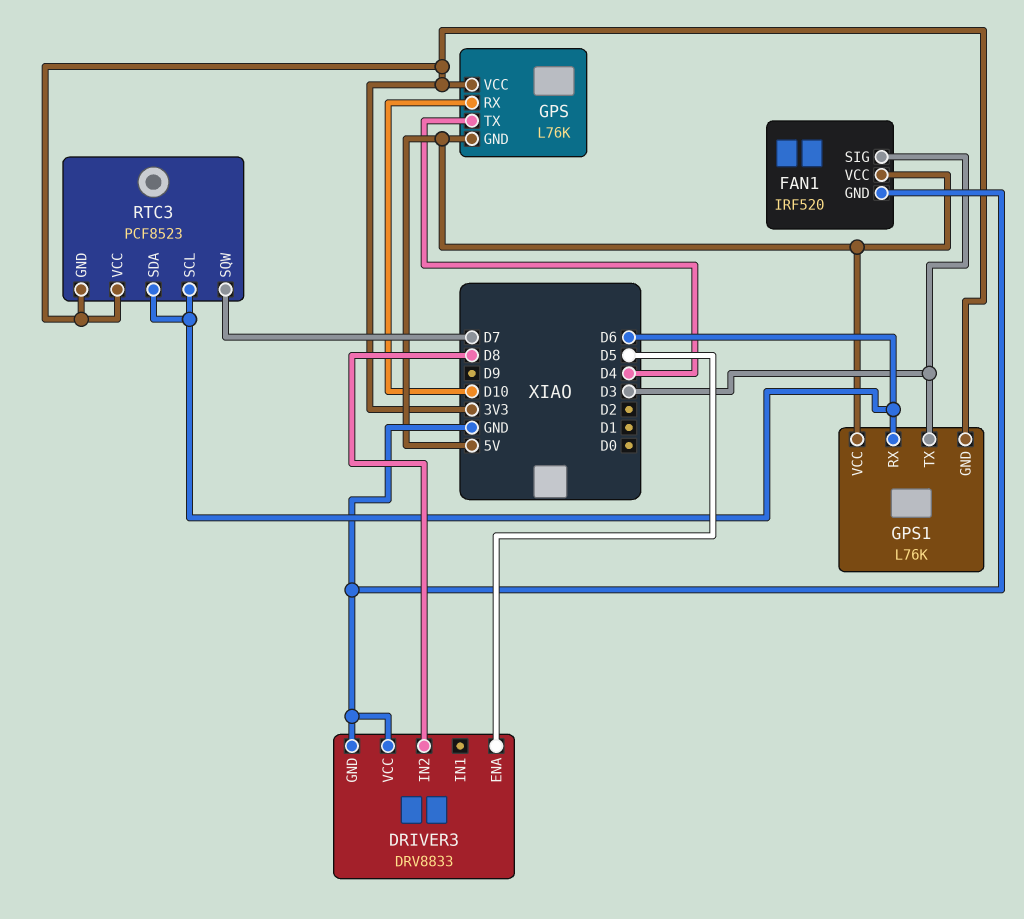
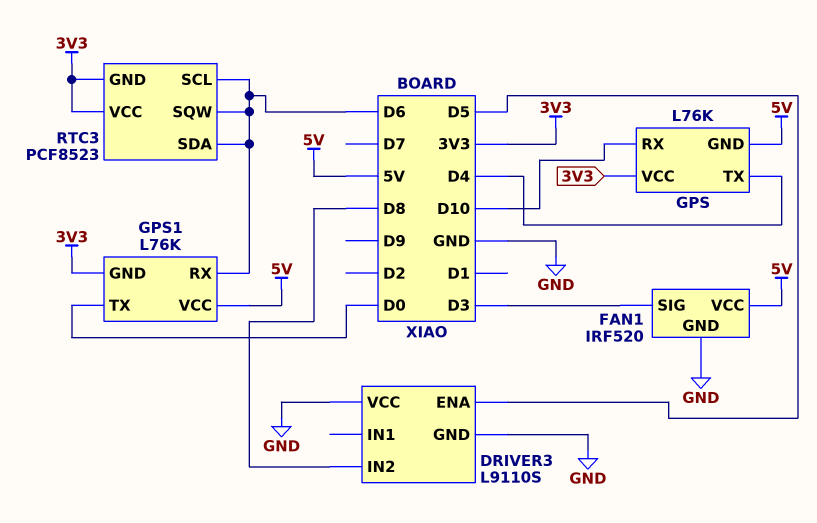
DRIVER3: DRV8833 -> L9110S
GPS1 pin TX: D3 -> D0
RTC3 pin SQW: D7 -> D6

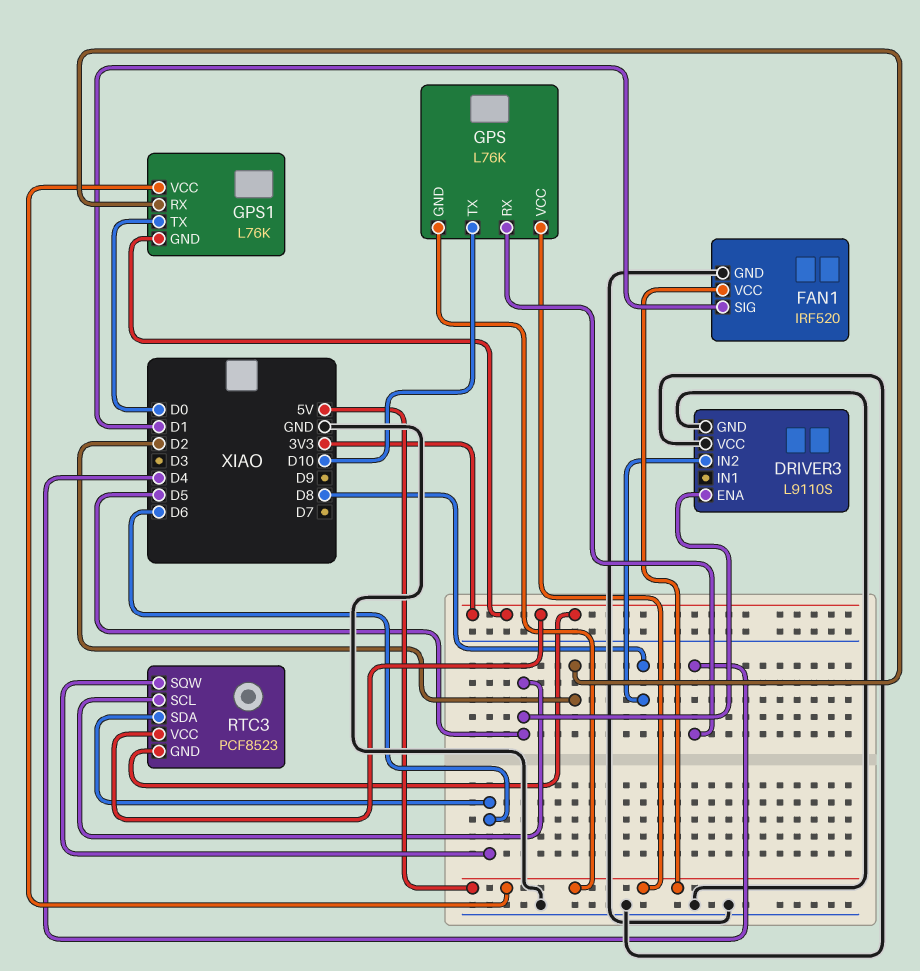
FAN1 pin SIG: D3 -> D1
GPS pin RX: D10 -> D4
GPS pin TX: D4 -> D10
GPS pin VCC: 3V3 -> 5V
GPS1 pin RX: D6 -> D2
RTC3 pin SCL: D6 -> D5

